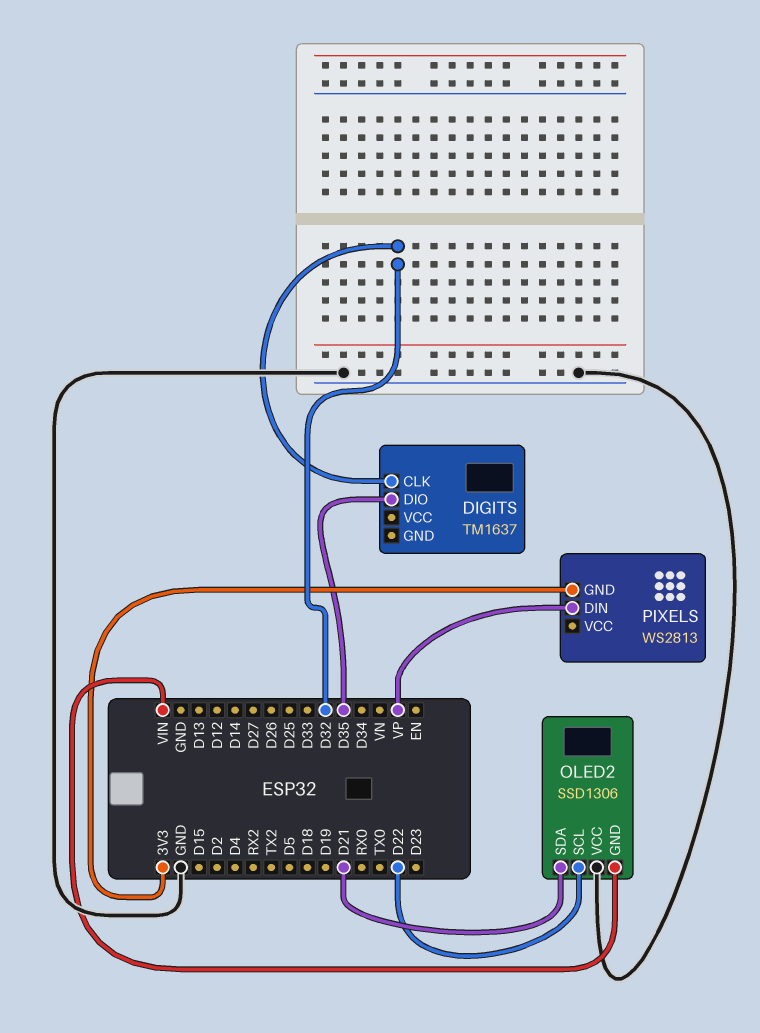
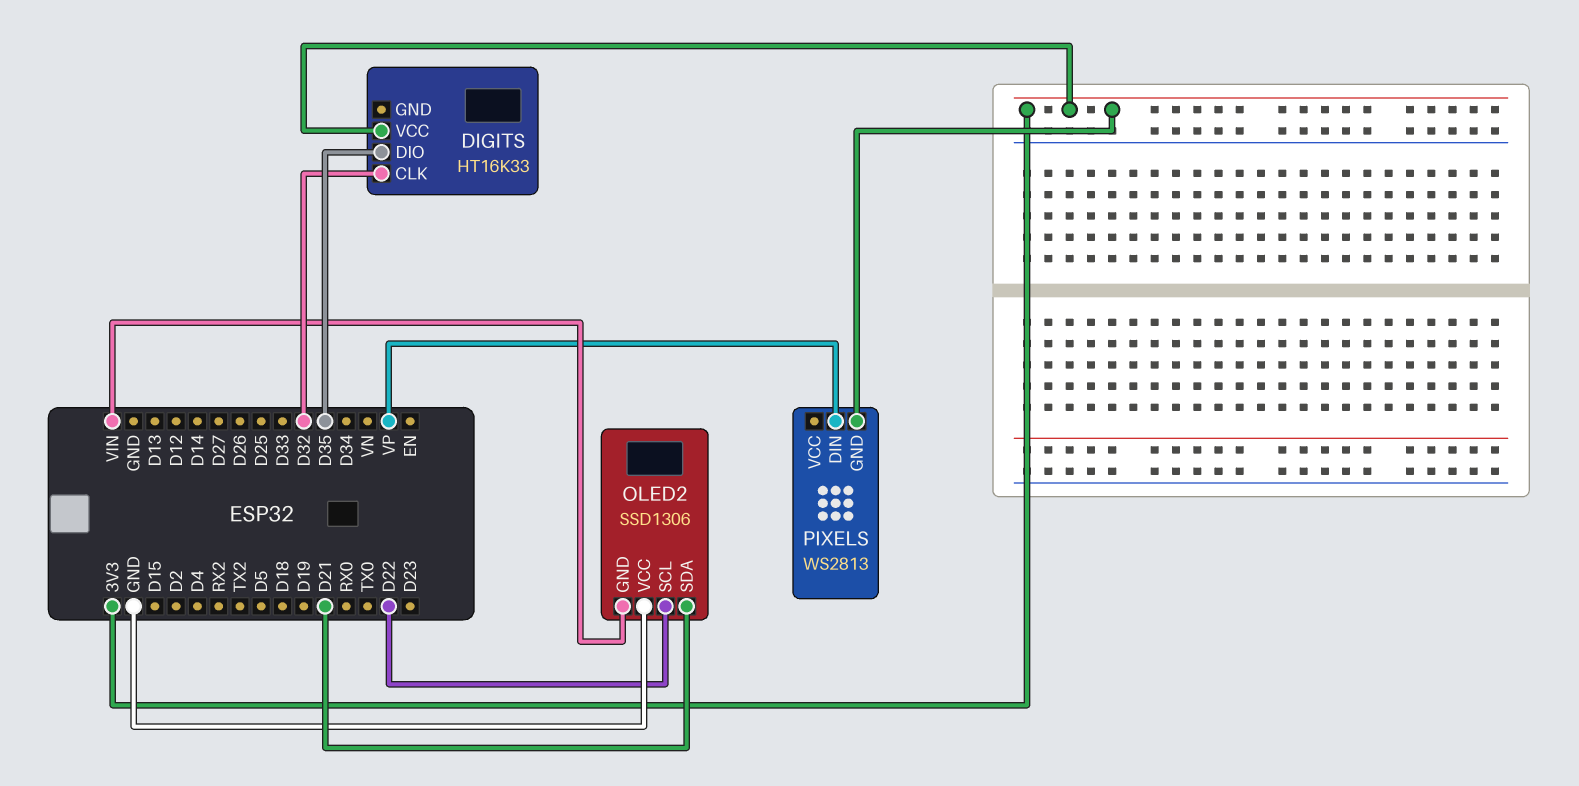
DIGITS: TM1637 -> HT16K33
DIGITS pin VCC: none -> 3V3

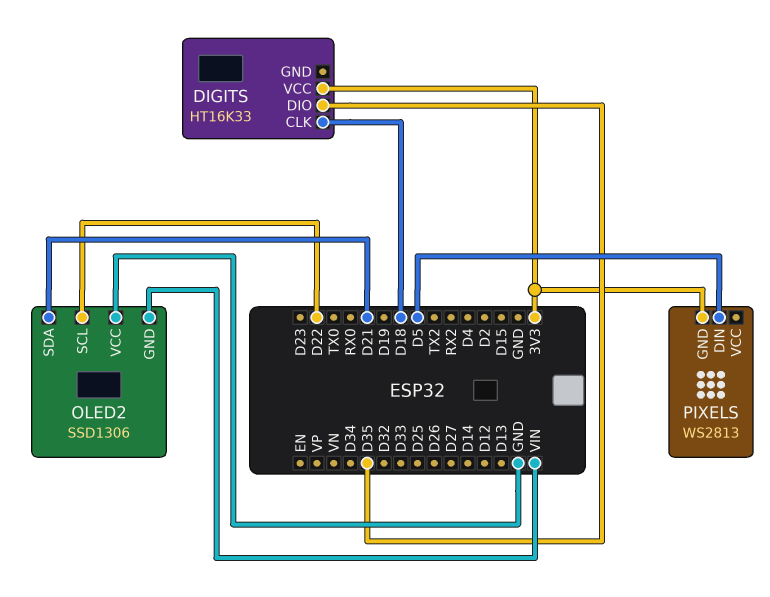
DIGITS pin CLK: D32 -> D18
PIXELS pin DIN: VP -> D5

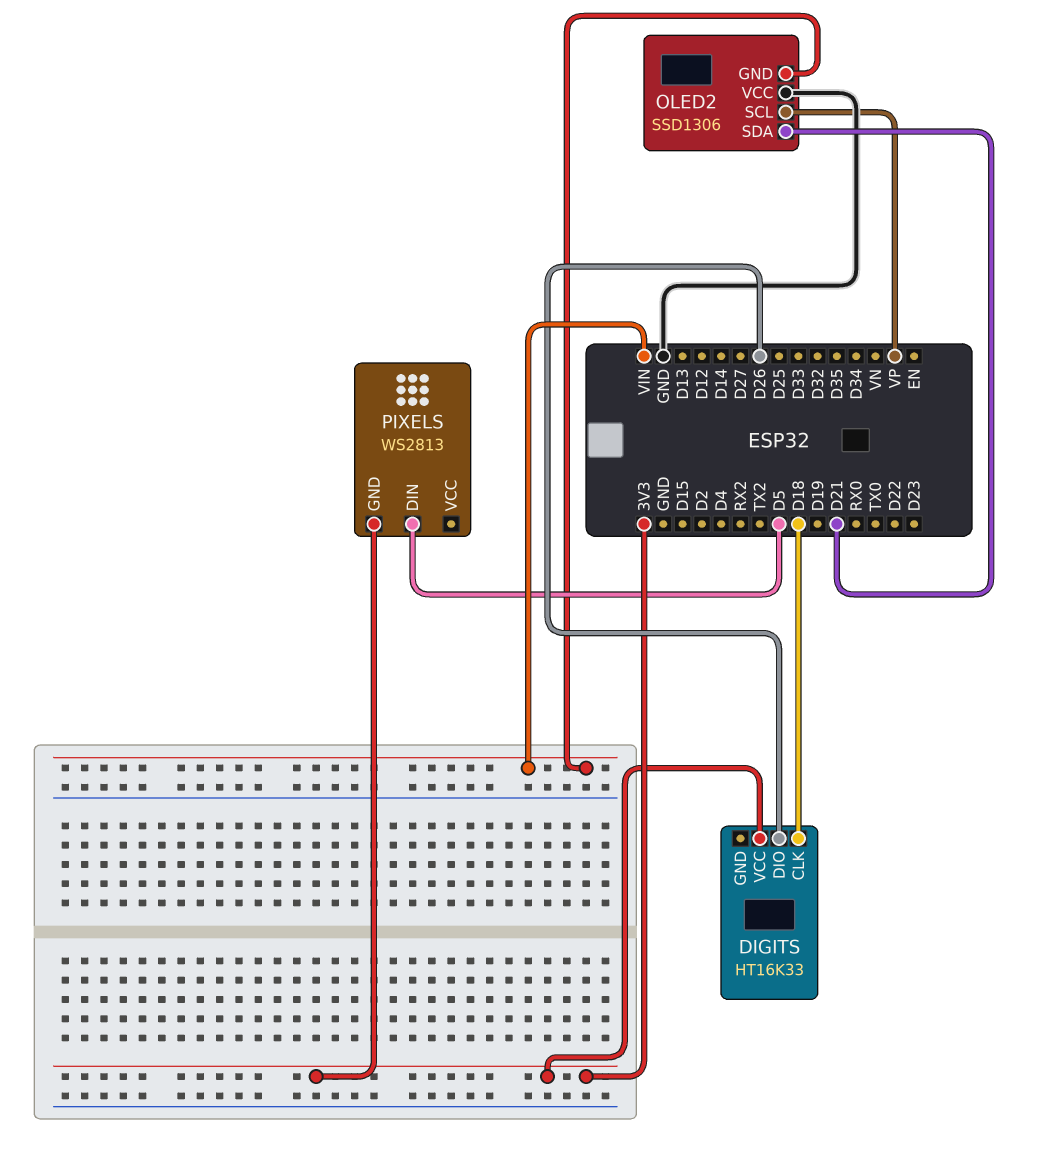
DIGITS pin DIO: D35 -> D26
OLED2 pin SCL: D22 -> VP

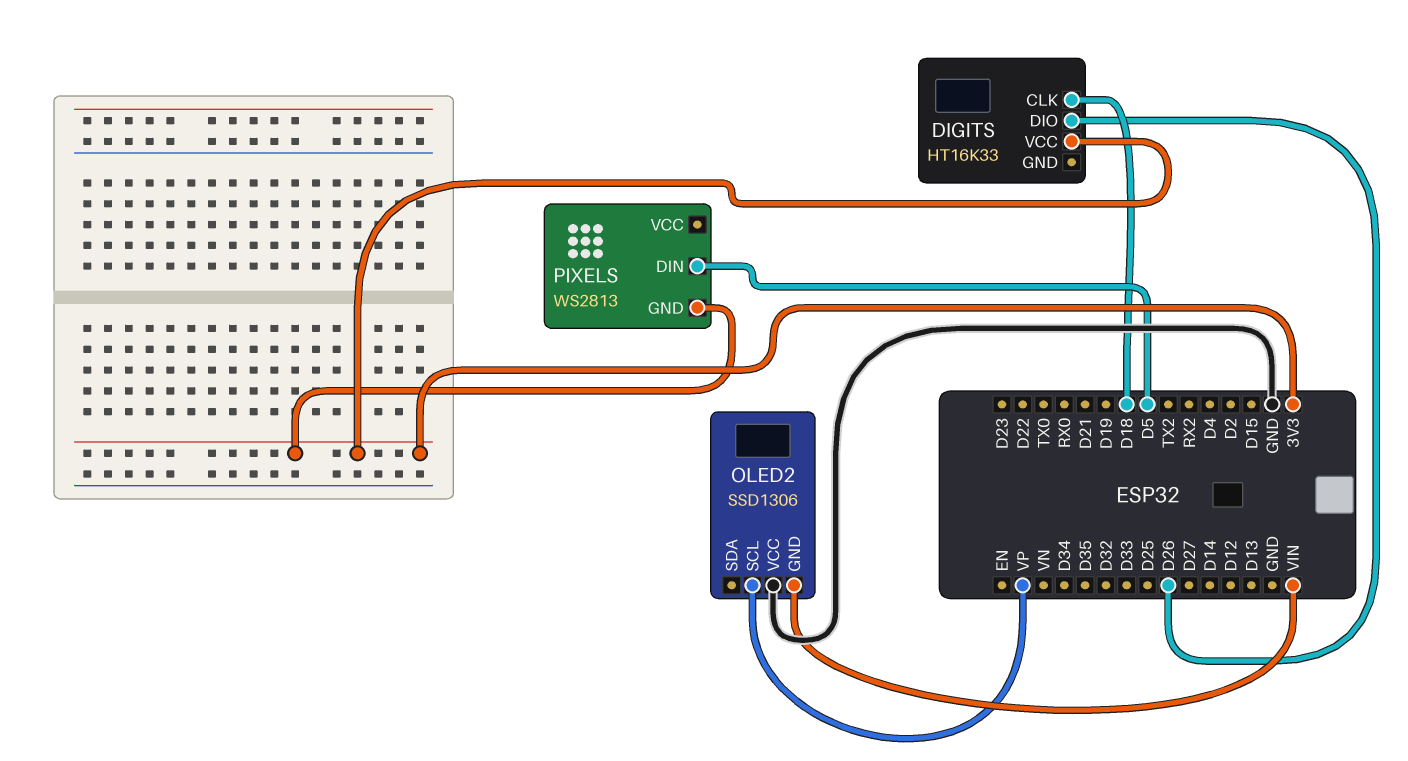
OLED2 pin SDA: D21 -> none

